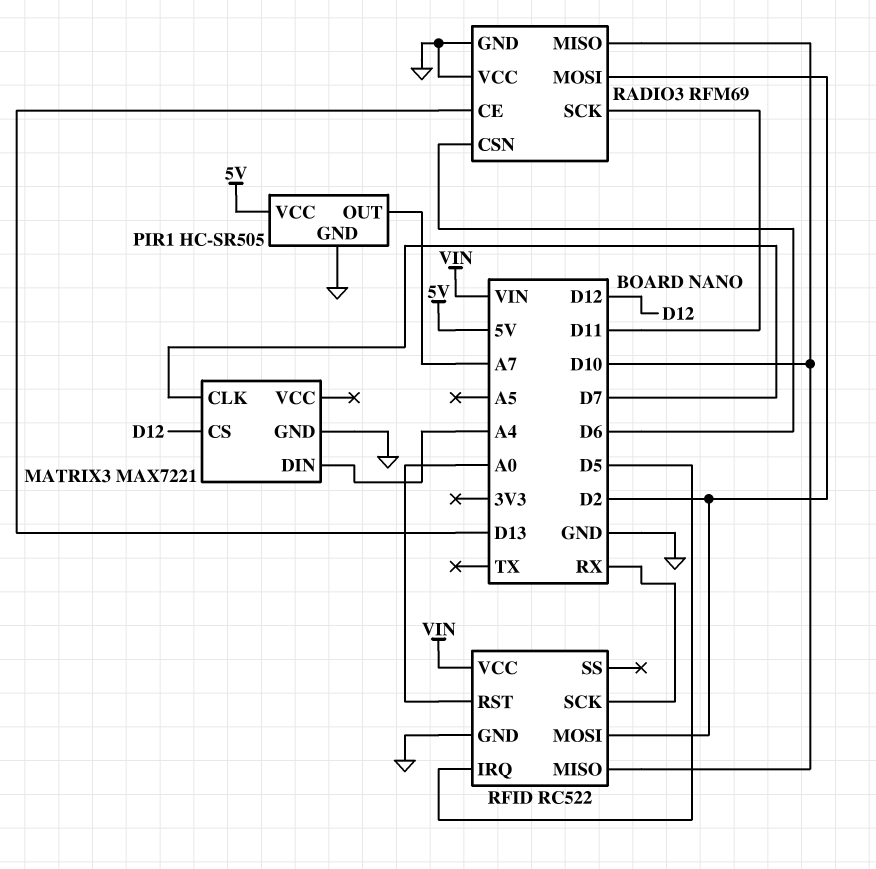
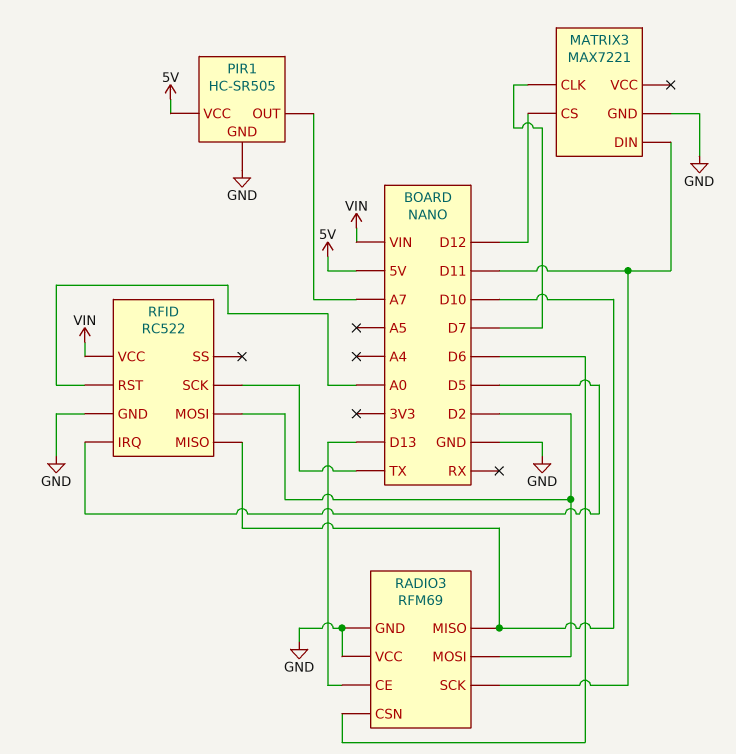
MATRIX3 pin DIN: A4 -> D11
RFID pin SCK: RX -> TX

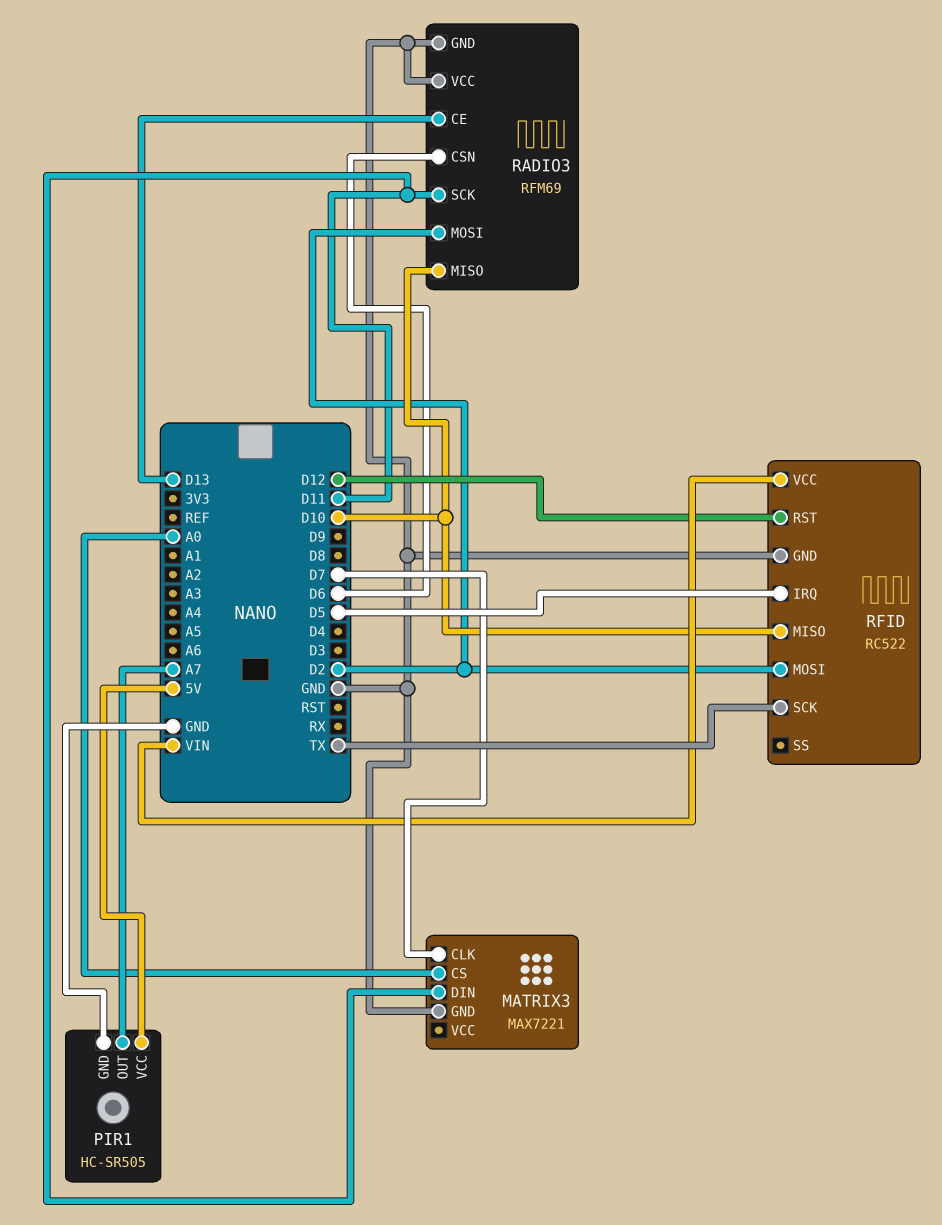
MATRIX3 pin CS: D12 -> A0
RFID pin RST: A0 -> D12

